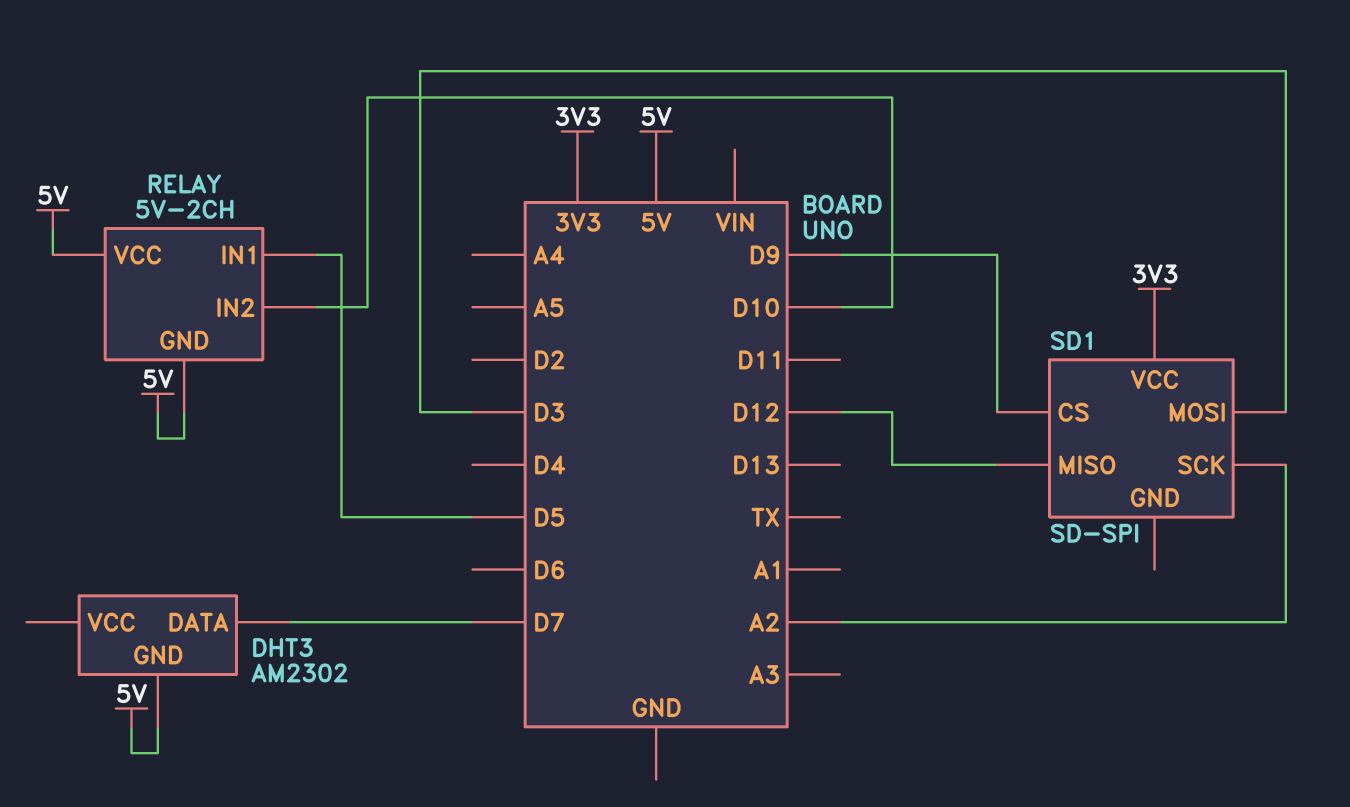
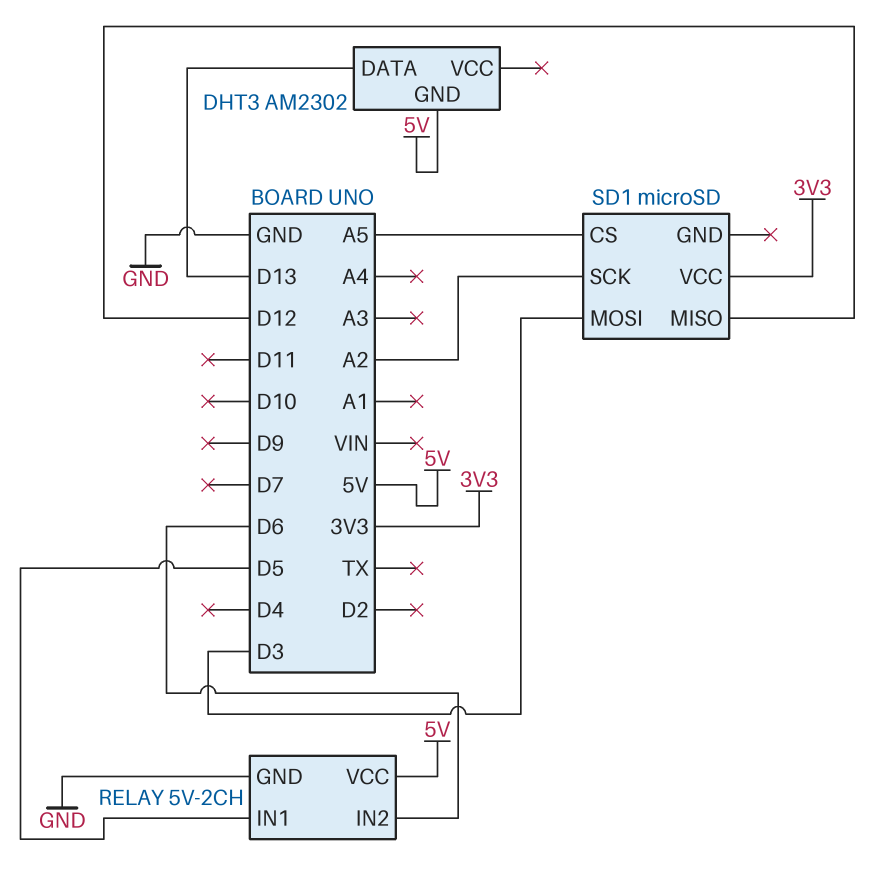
DHT3 pin DATA: D7 -> D13
RELAY pin GND: 5V -> GND
RELAY pin IN2: D10 -> D6
SD1: SD-SPI -> microSD
SD1 pin CS: D9 -> A5

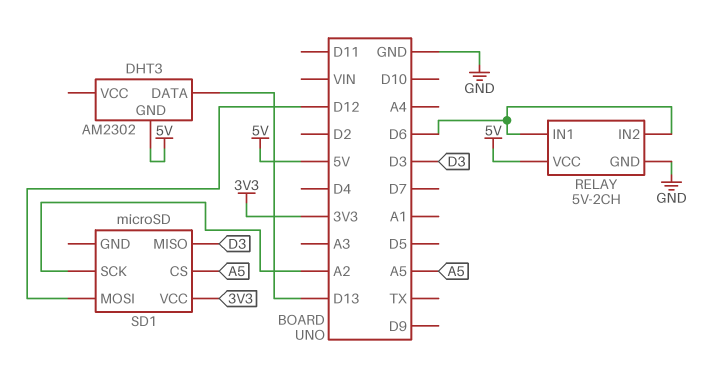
RELAY pin IN1: D5 -> D6
SD1 pin MISO: D12 -> D3
SD1 pin MOSI: D3 -> D12

